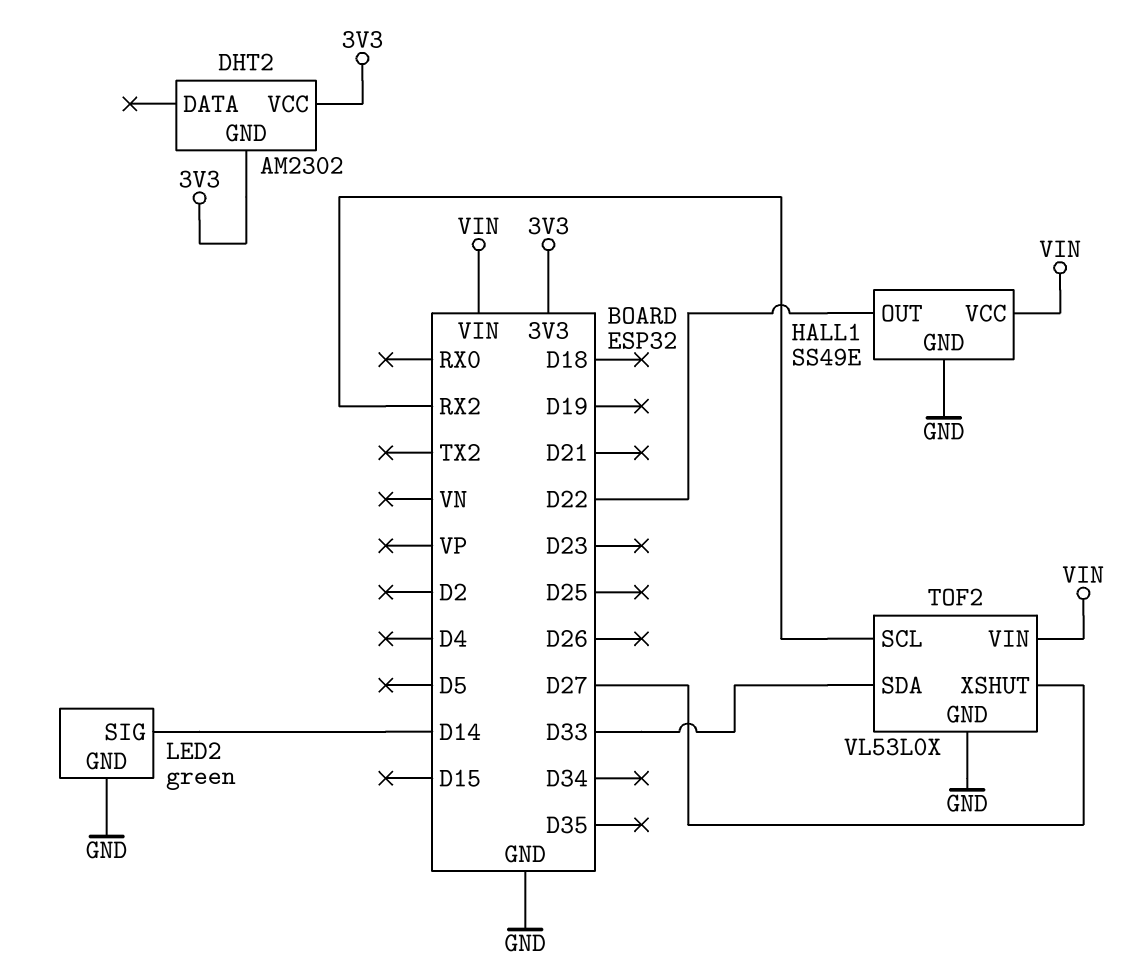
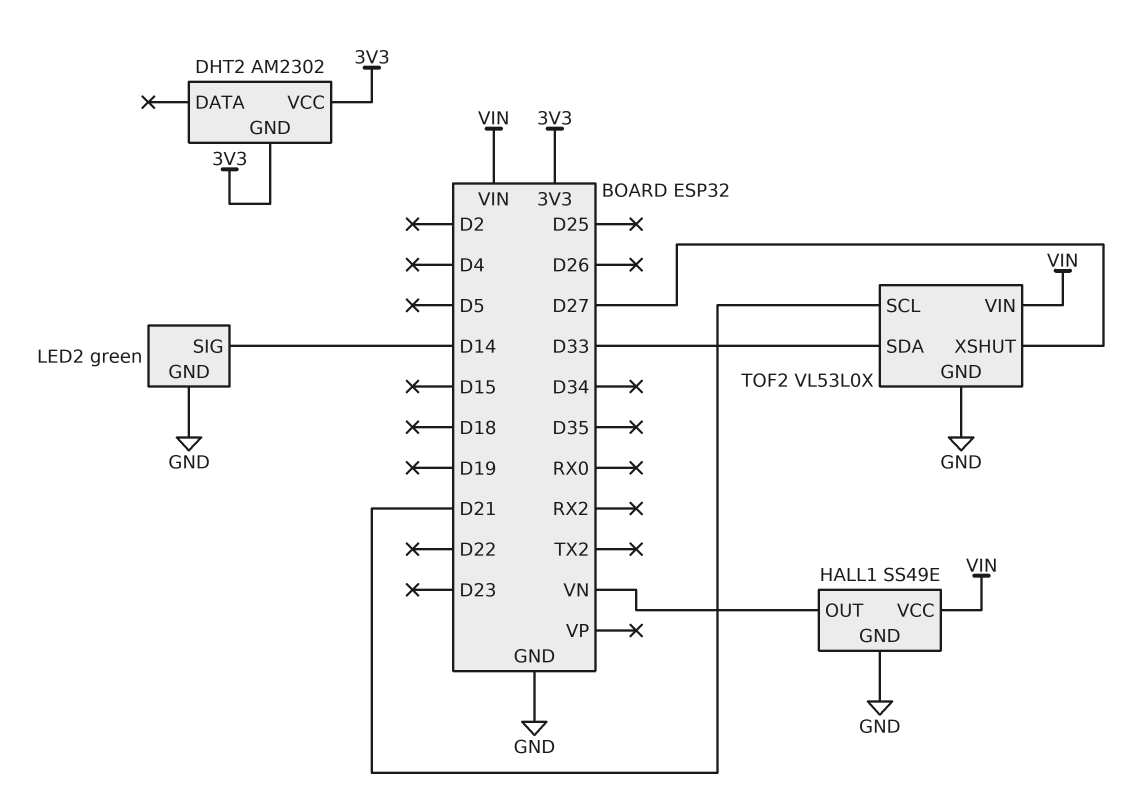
HALL1 pin OUT: D22 -> VN
TOF2 pin SCL: RX2 -> D21

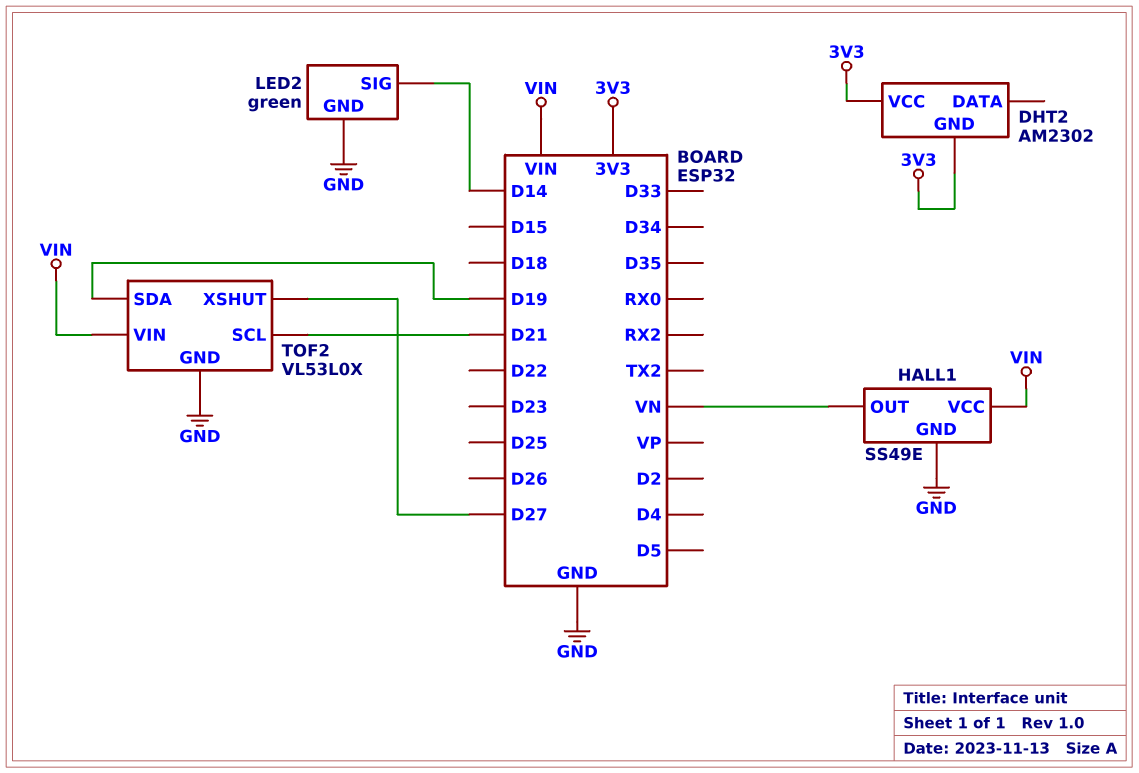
TOF2 pin SDA: D33 -> D19

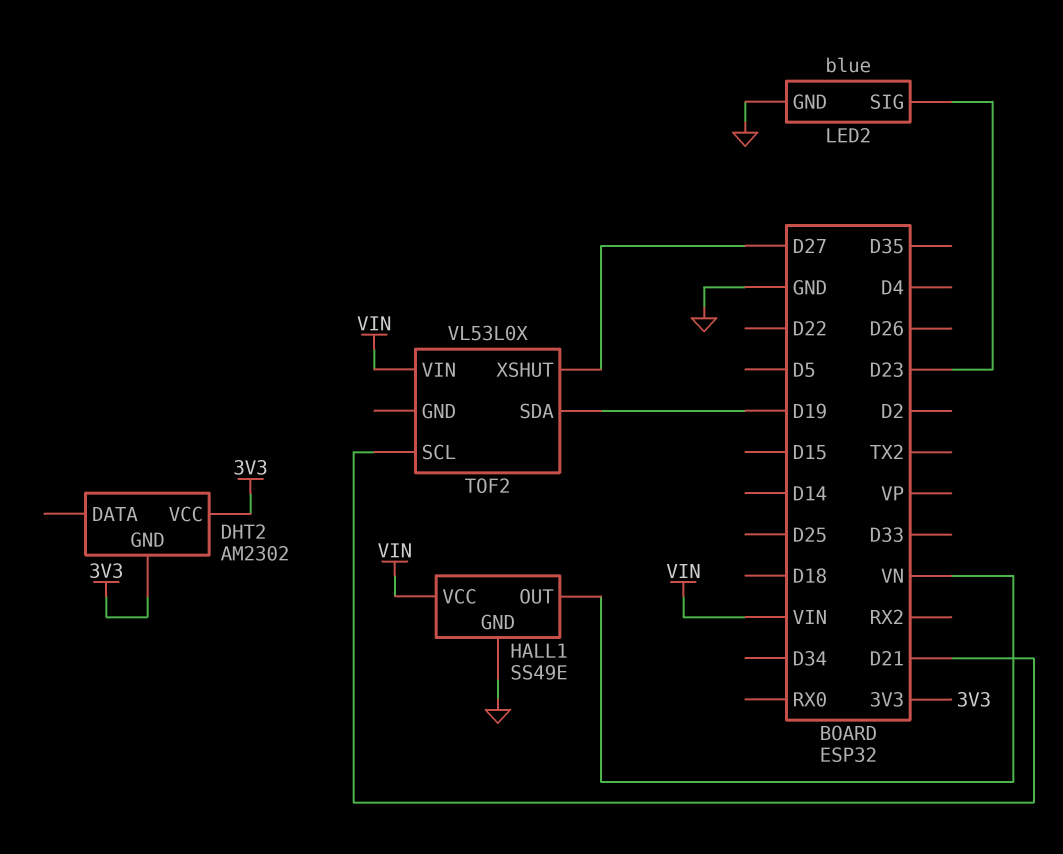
LED2: green -> blue
LED2 pin SIG: D14 -> D23
TOF2 pin GND: GND -> none

